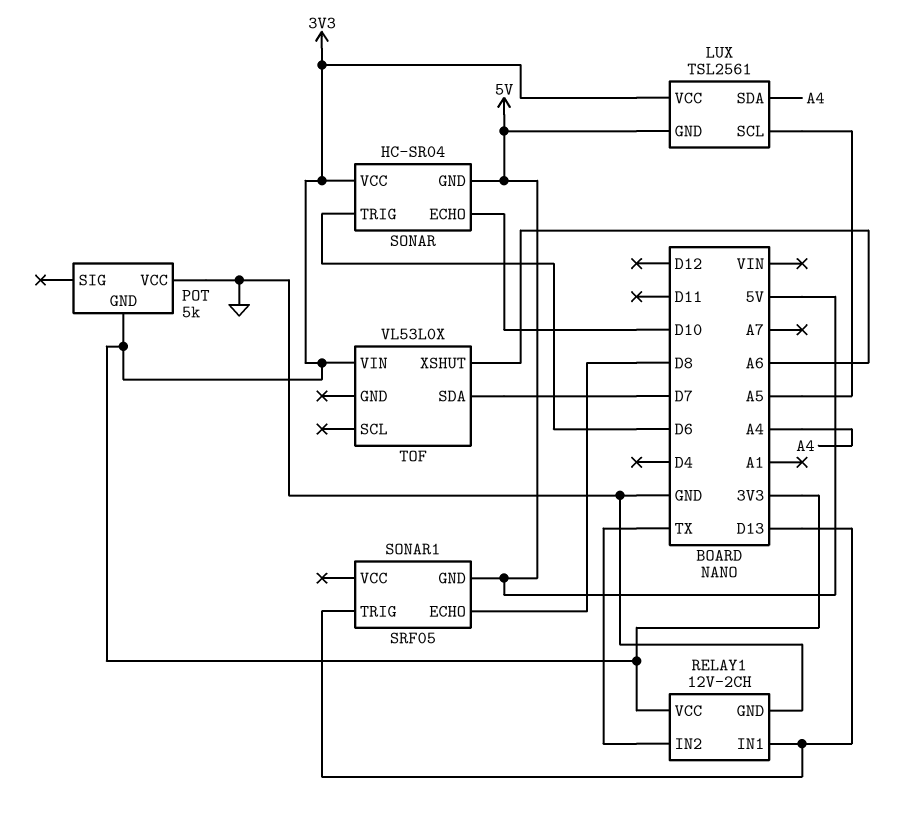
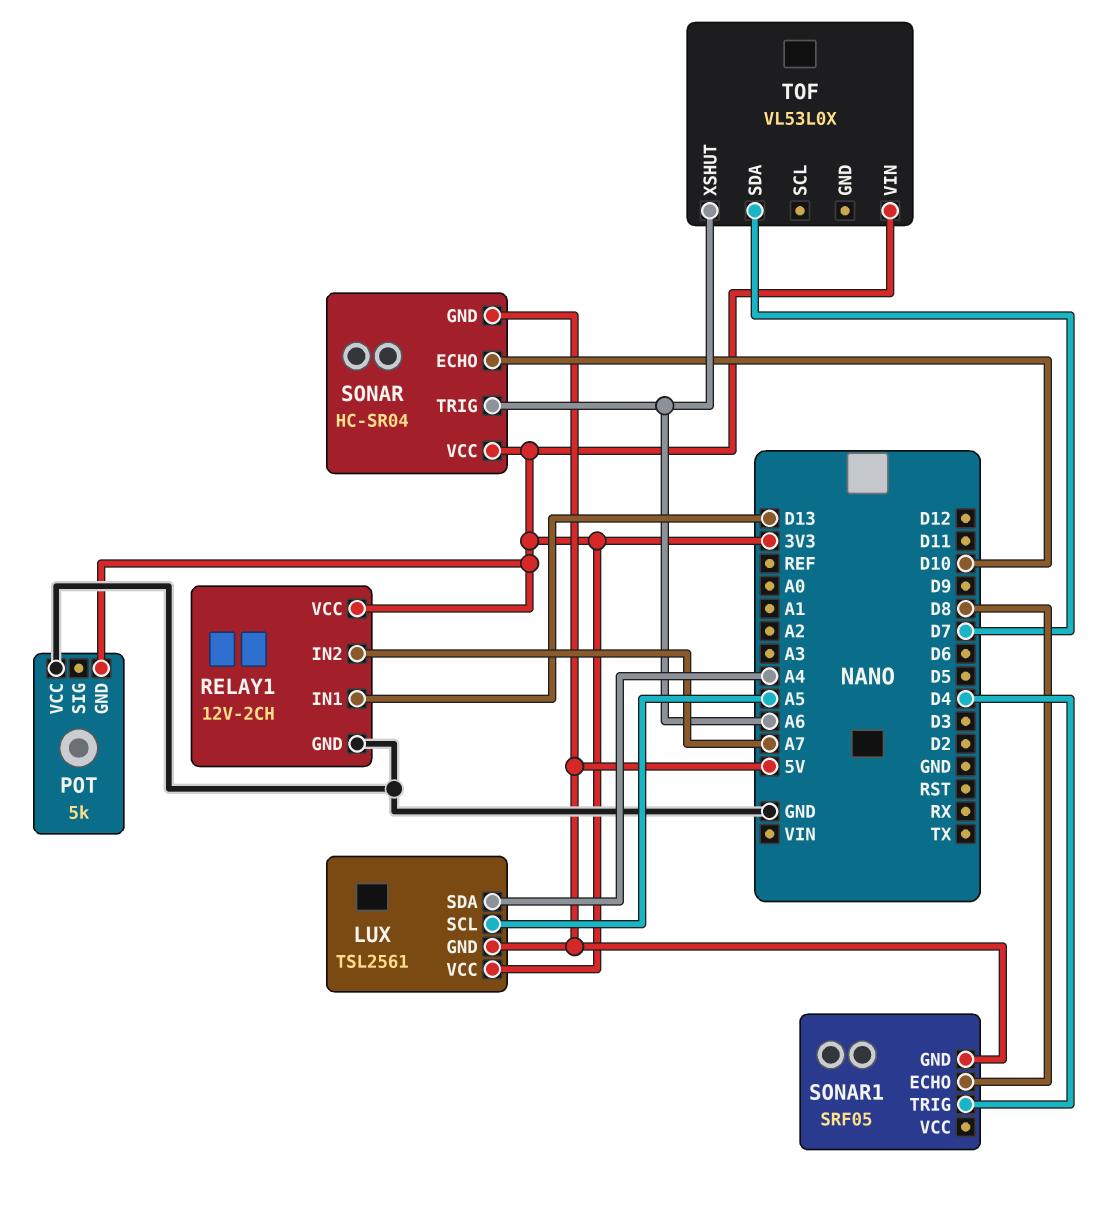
RELAY1 pin IN2: TX -> A7
SONAR pin TRIG: D6 -> A6
SONAR1 pin TRIG: D13 -> D4

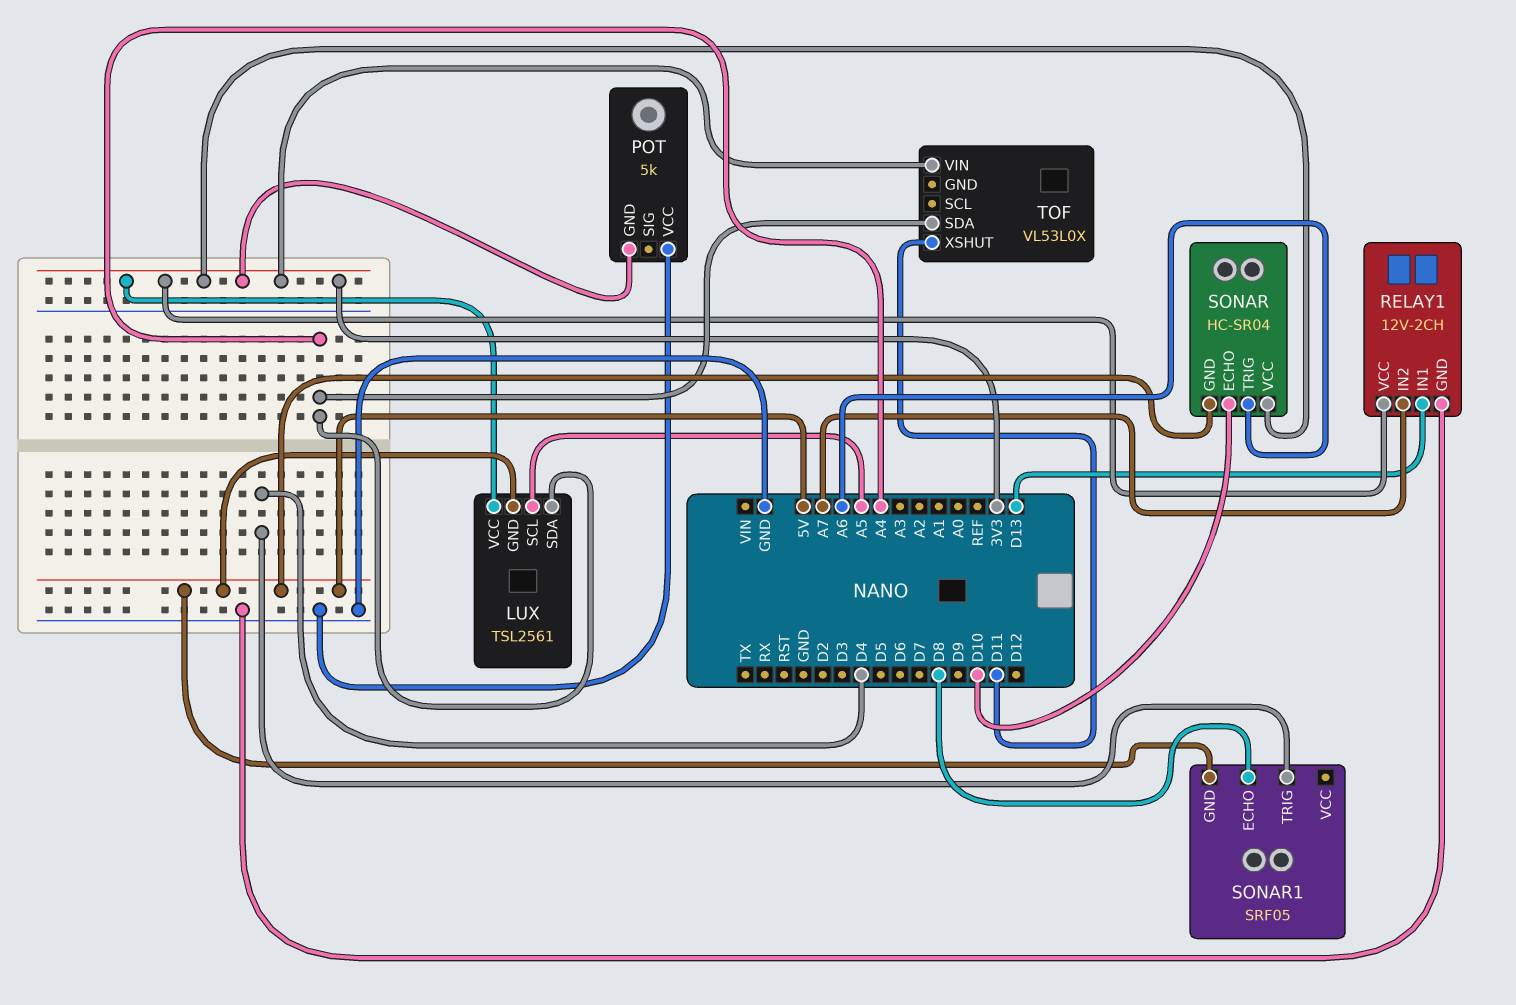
TOF pin SDA: D7 -> A4
TOF pin XSHUT: A6 -> D11

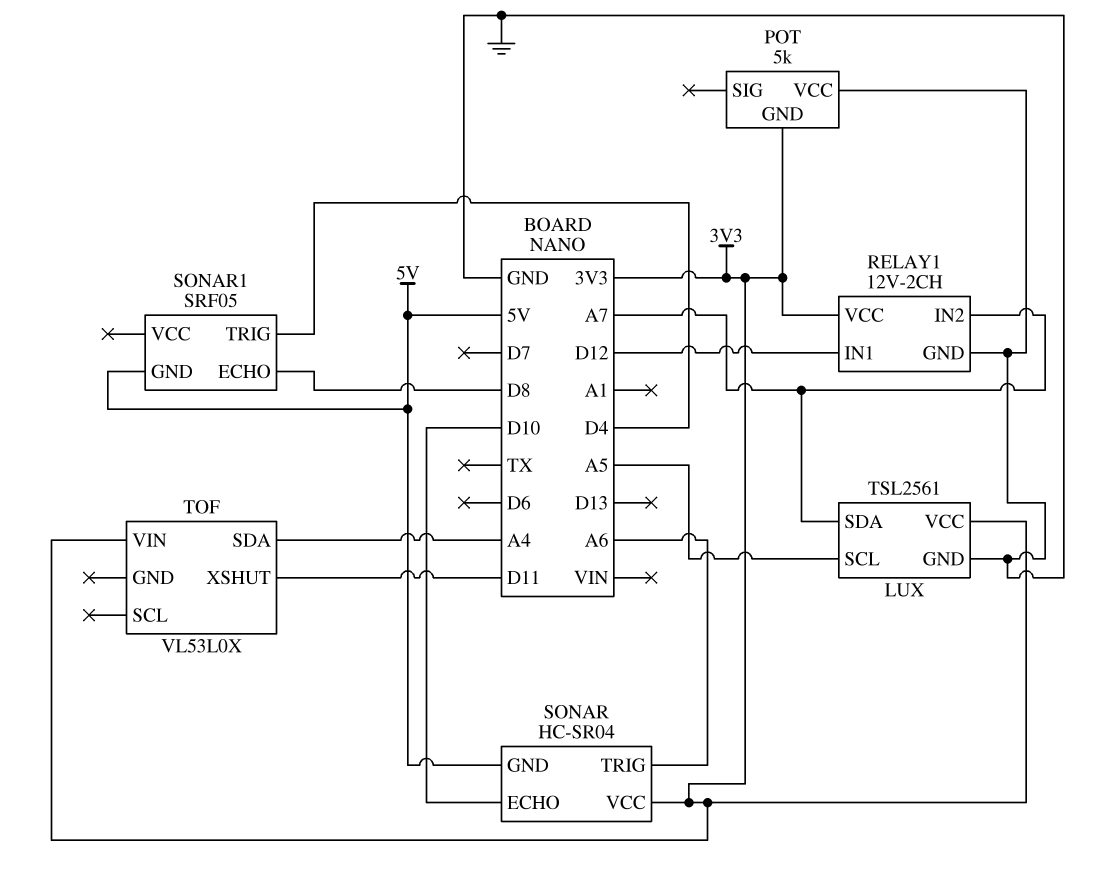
LUX pin GND: 5V -> GND
LUX pin SDA: A4 -> A7
RELAY1 pin IN1: D13 -> D12

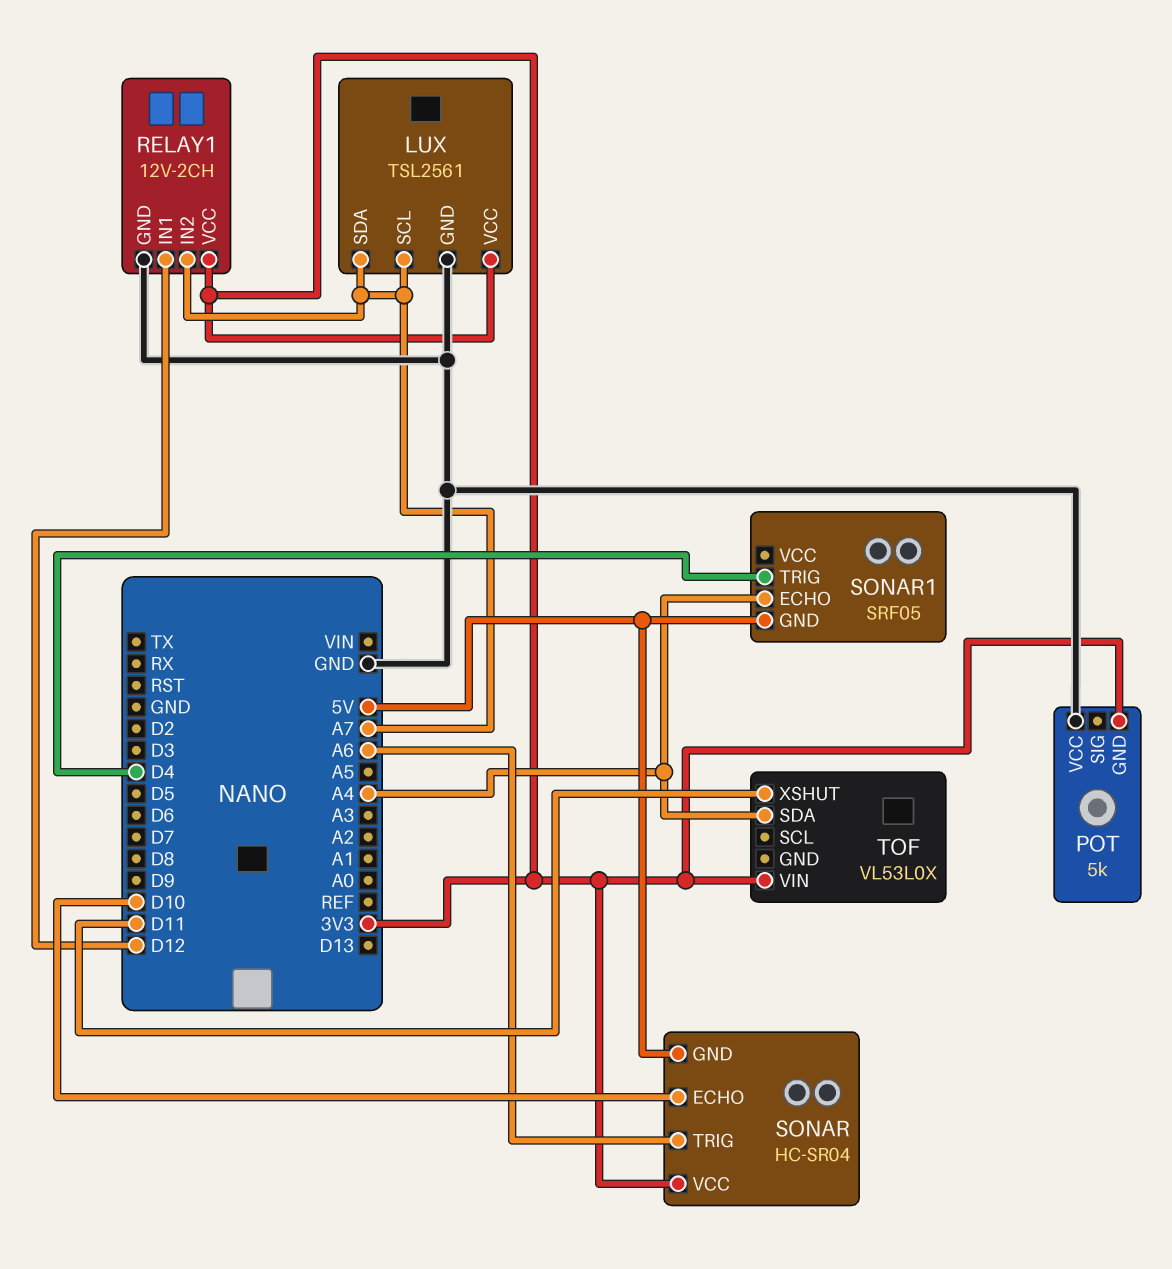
LUX pin SCL: A5 -> A7
SONAR1 pin ECHO: D8 -> A4

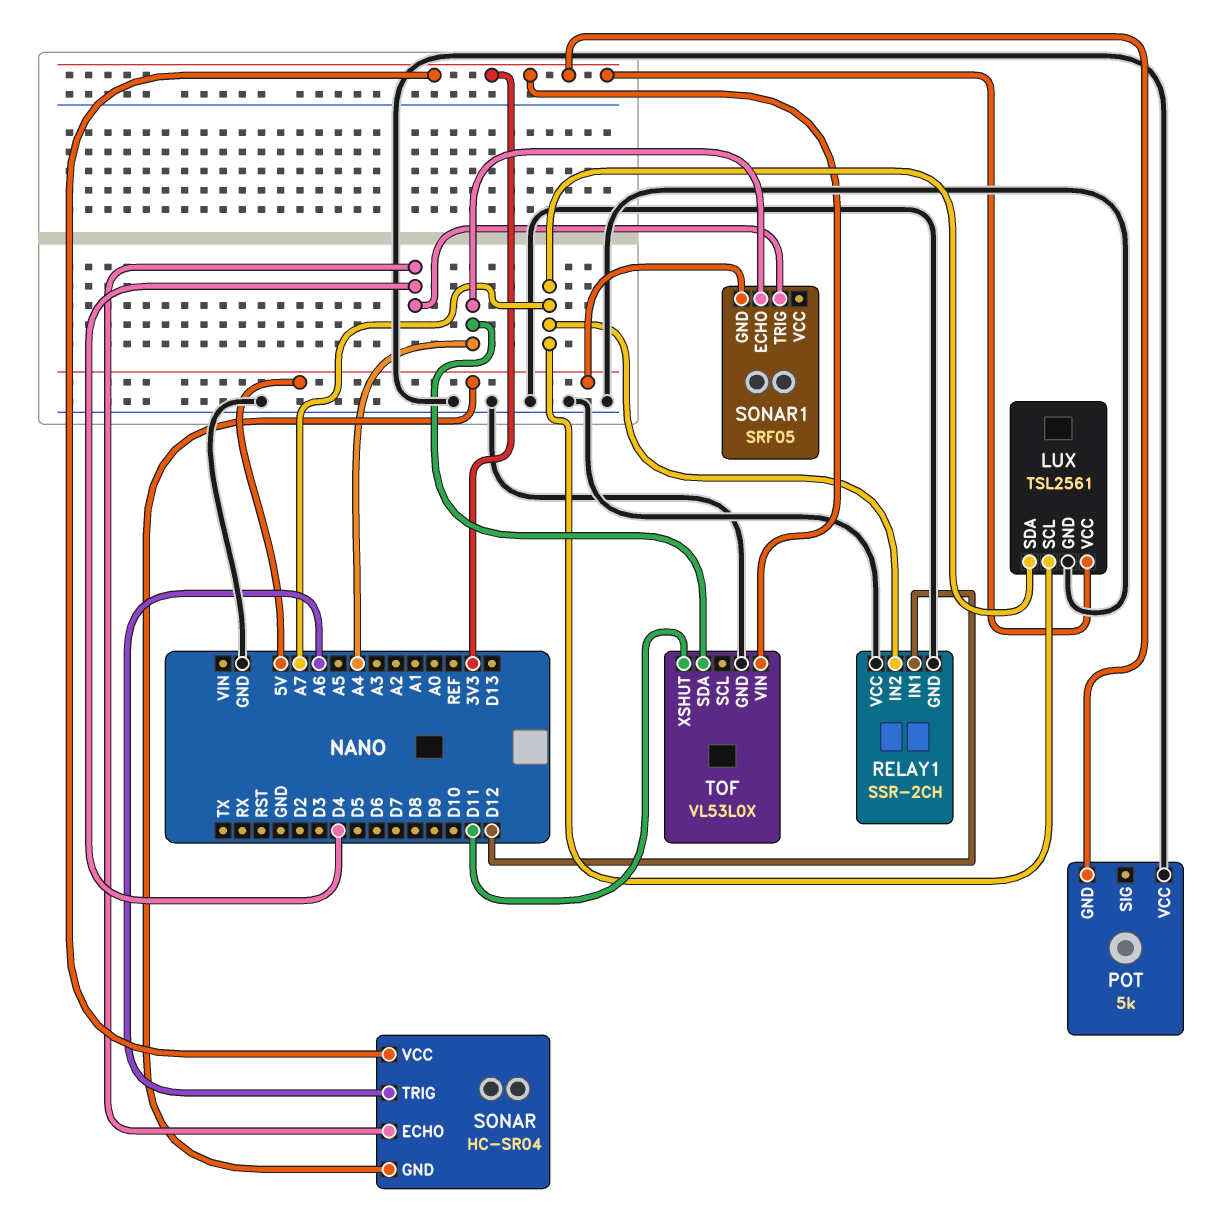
RELAY1: 12V-2CH -> SSR-2CH
RELAY1 pin VCC: 3V3 -> GND
SONAR pin ECHO: D10 -> D4
TOF pin GND: none -> GND

